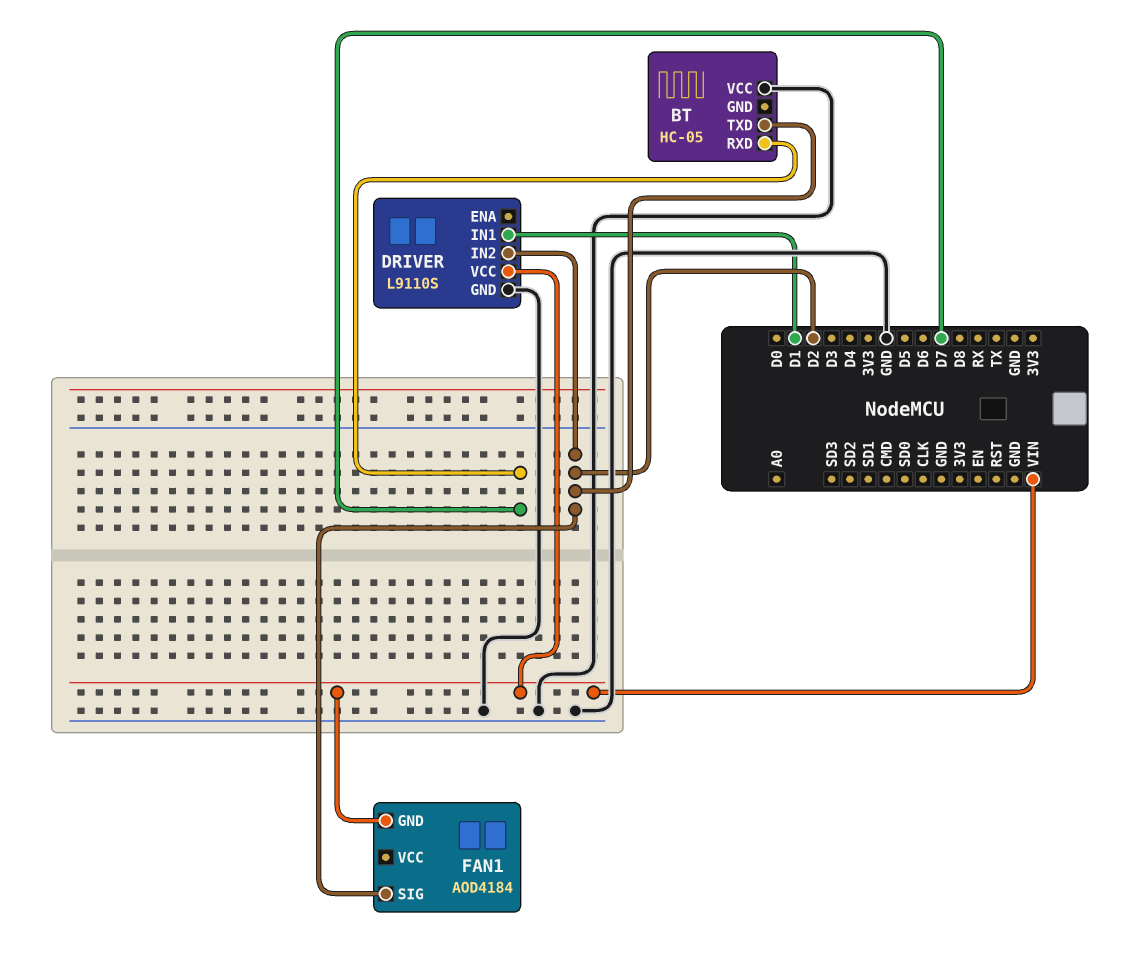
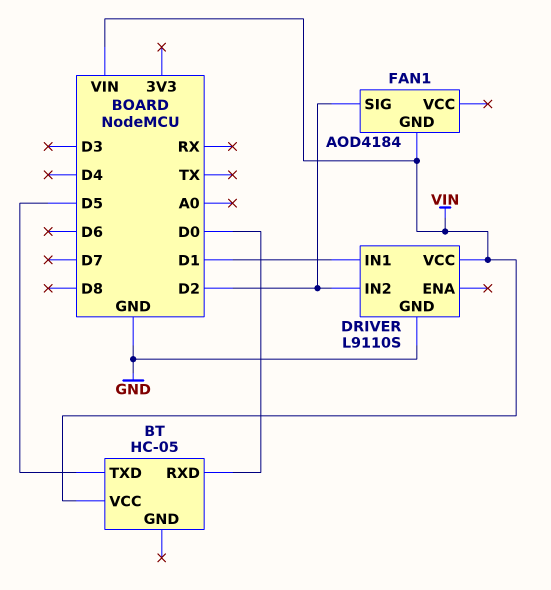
BT pin RXD: D7 -> D0
BT pin TXD: D2 -> D5
BT pin VCC: GND -> VIN

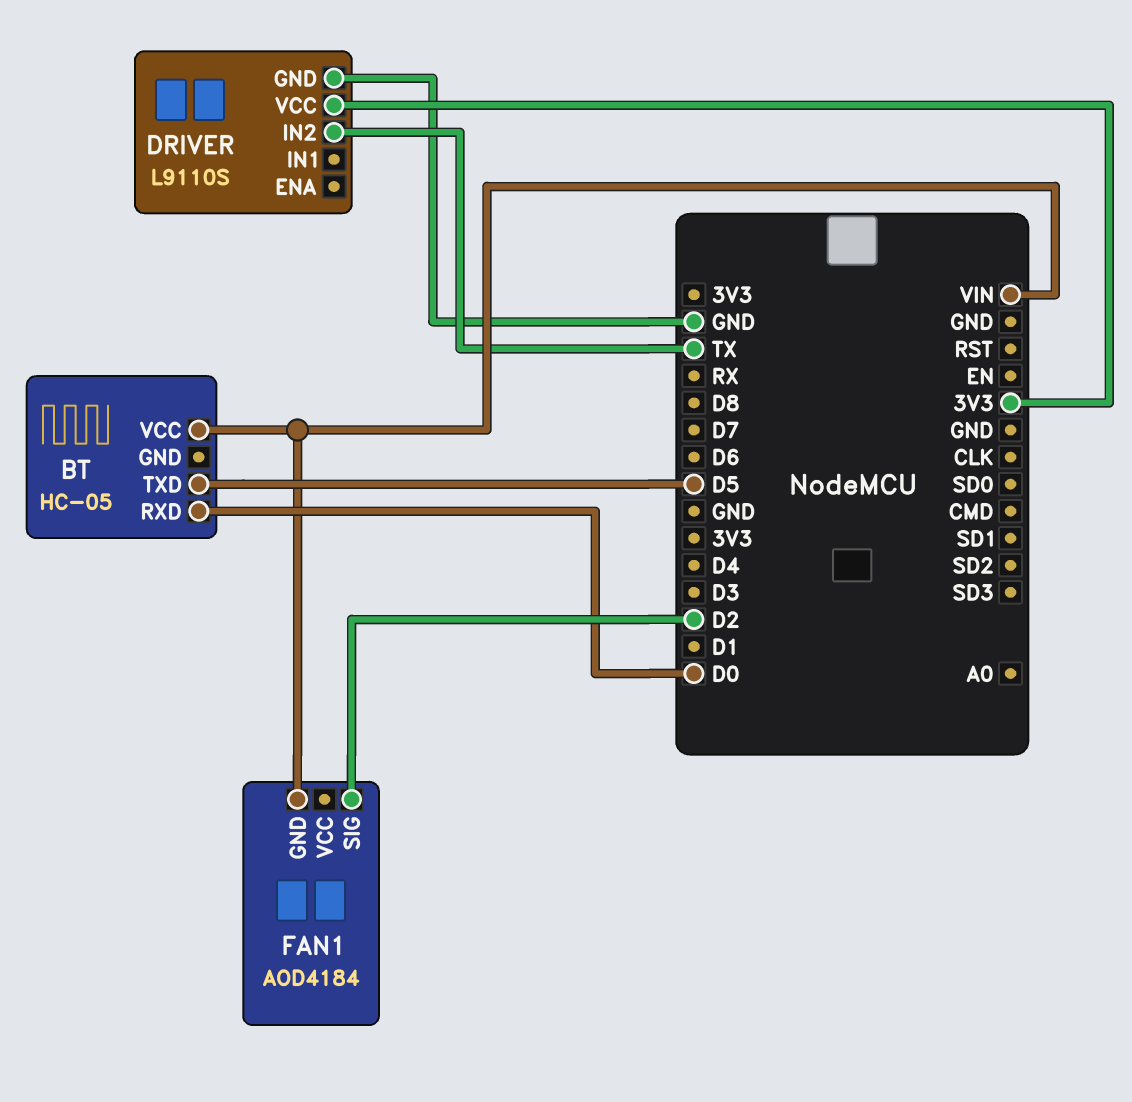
DRIVER pin IN1: D1 -> none
DRIVER pin IN2: D2 -> TX
DRIVER pin VCC: VIN -> 3V3

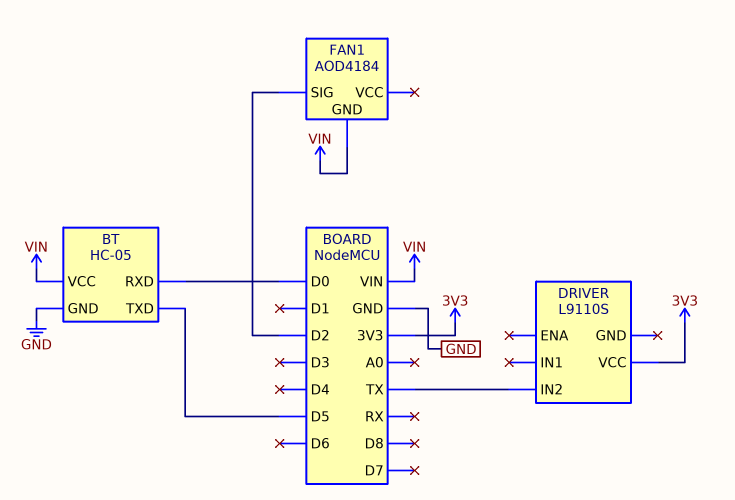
BT pin GND: none -> GND
DRIVER pin GND: GND -> none

